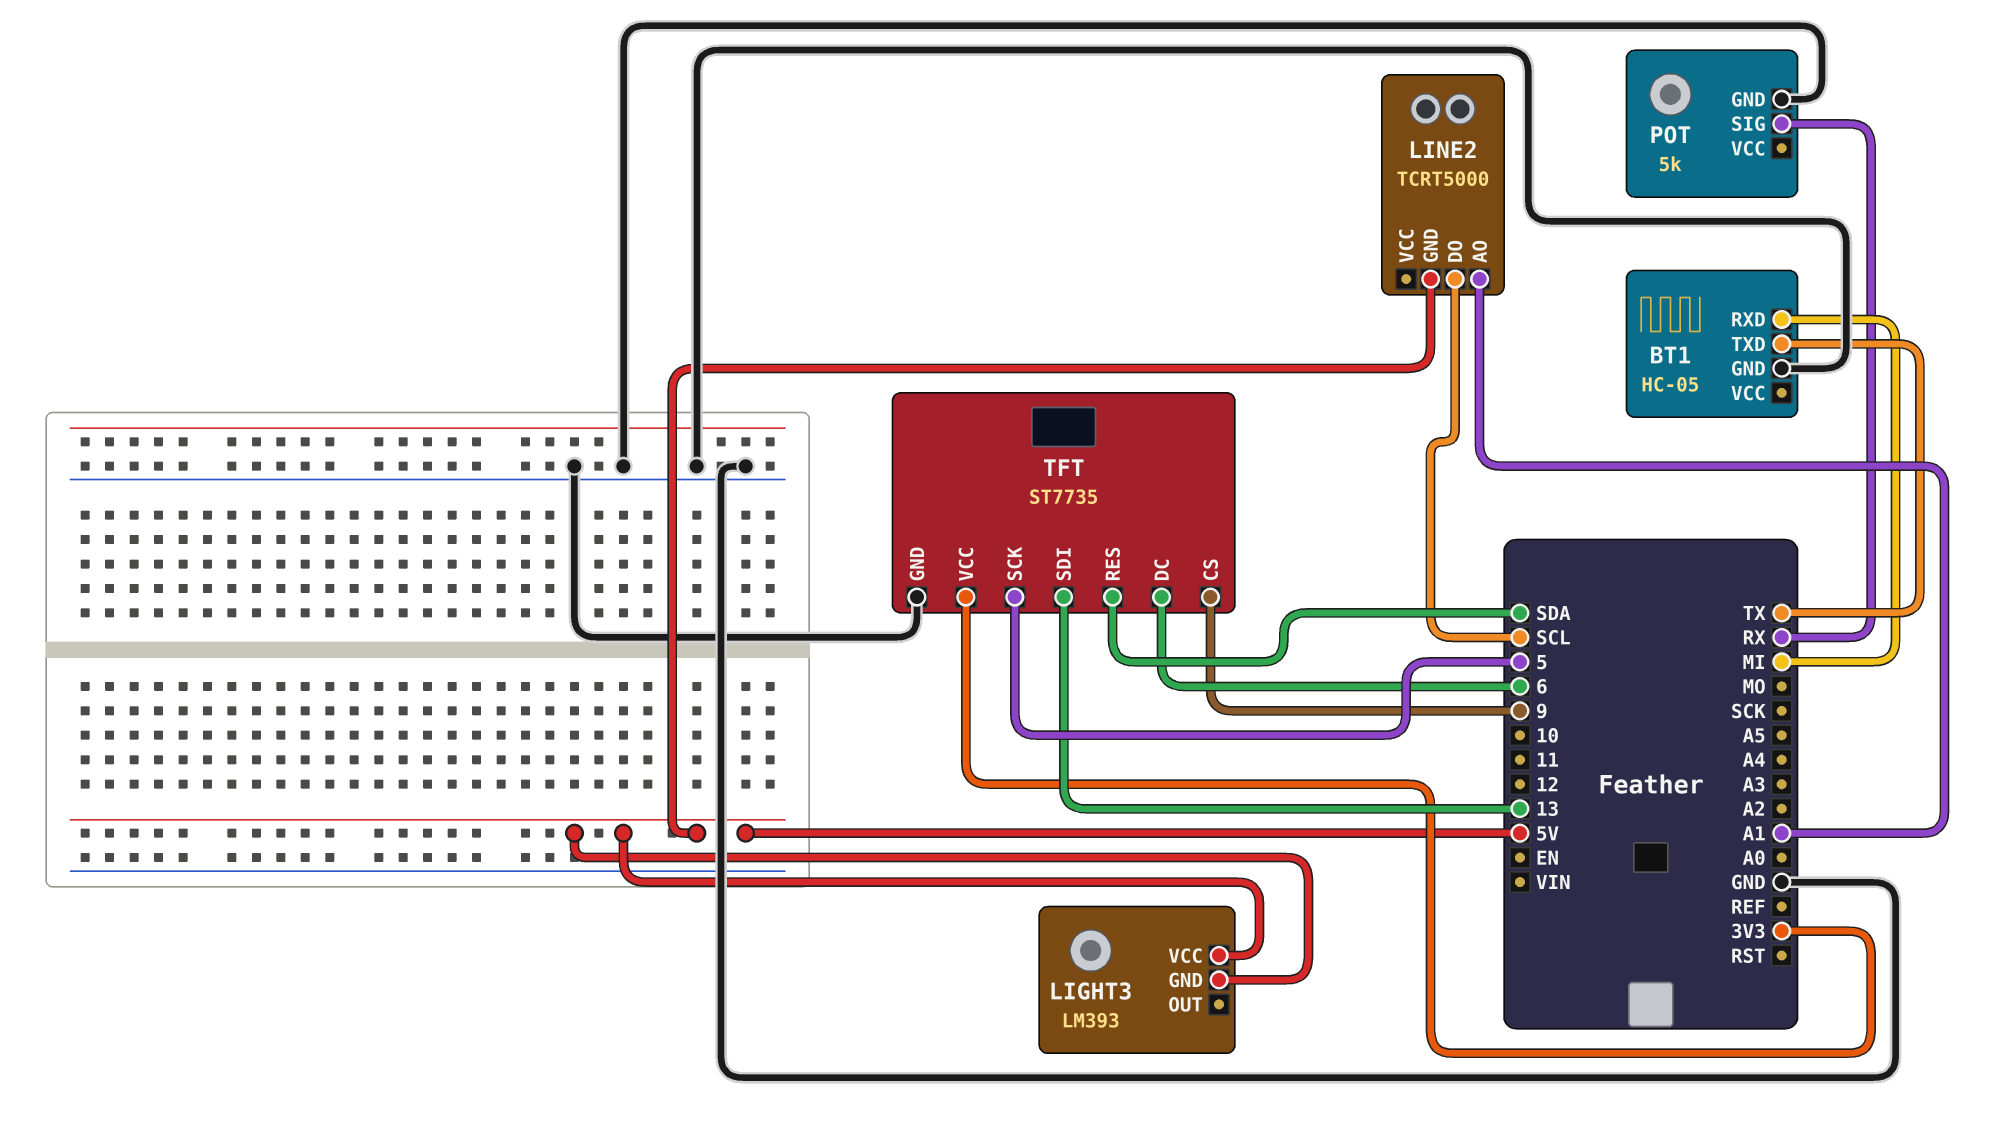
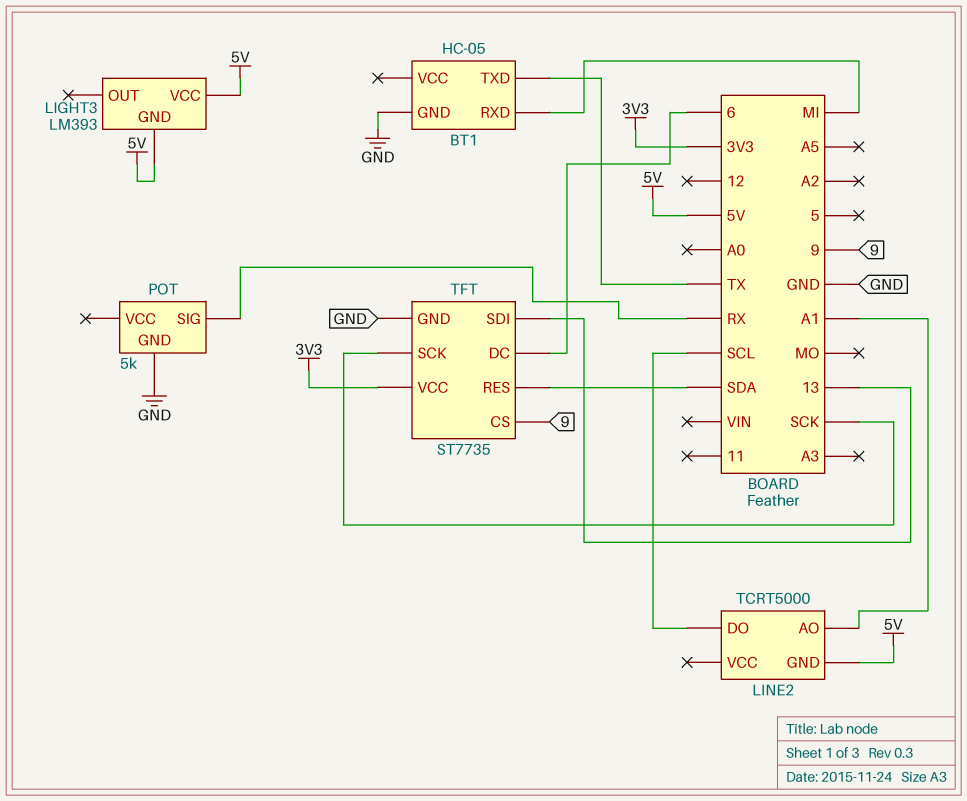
TFT pin SCK: 5 -> SCK

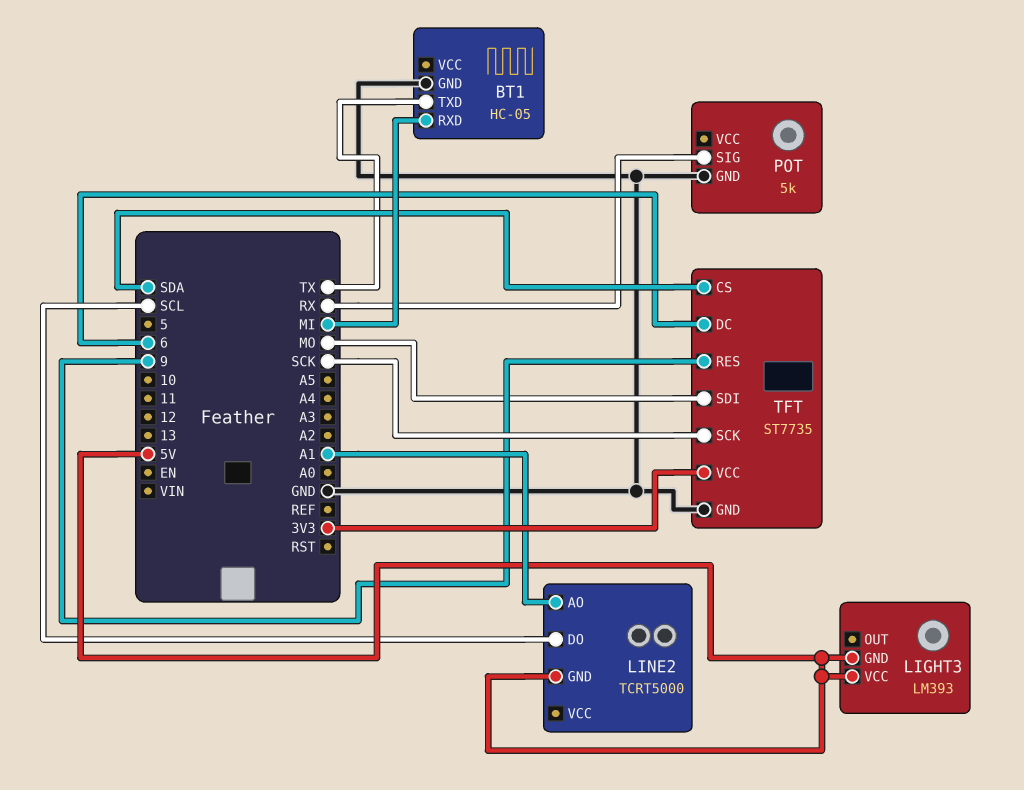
TFT pin CS: 9 -> SDA
TFT pin RES: SDA -> 9
TFT pin SDI: 13 -> MO

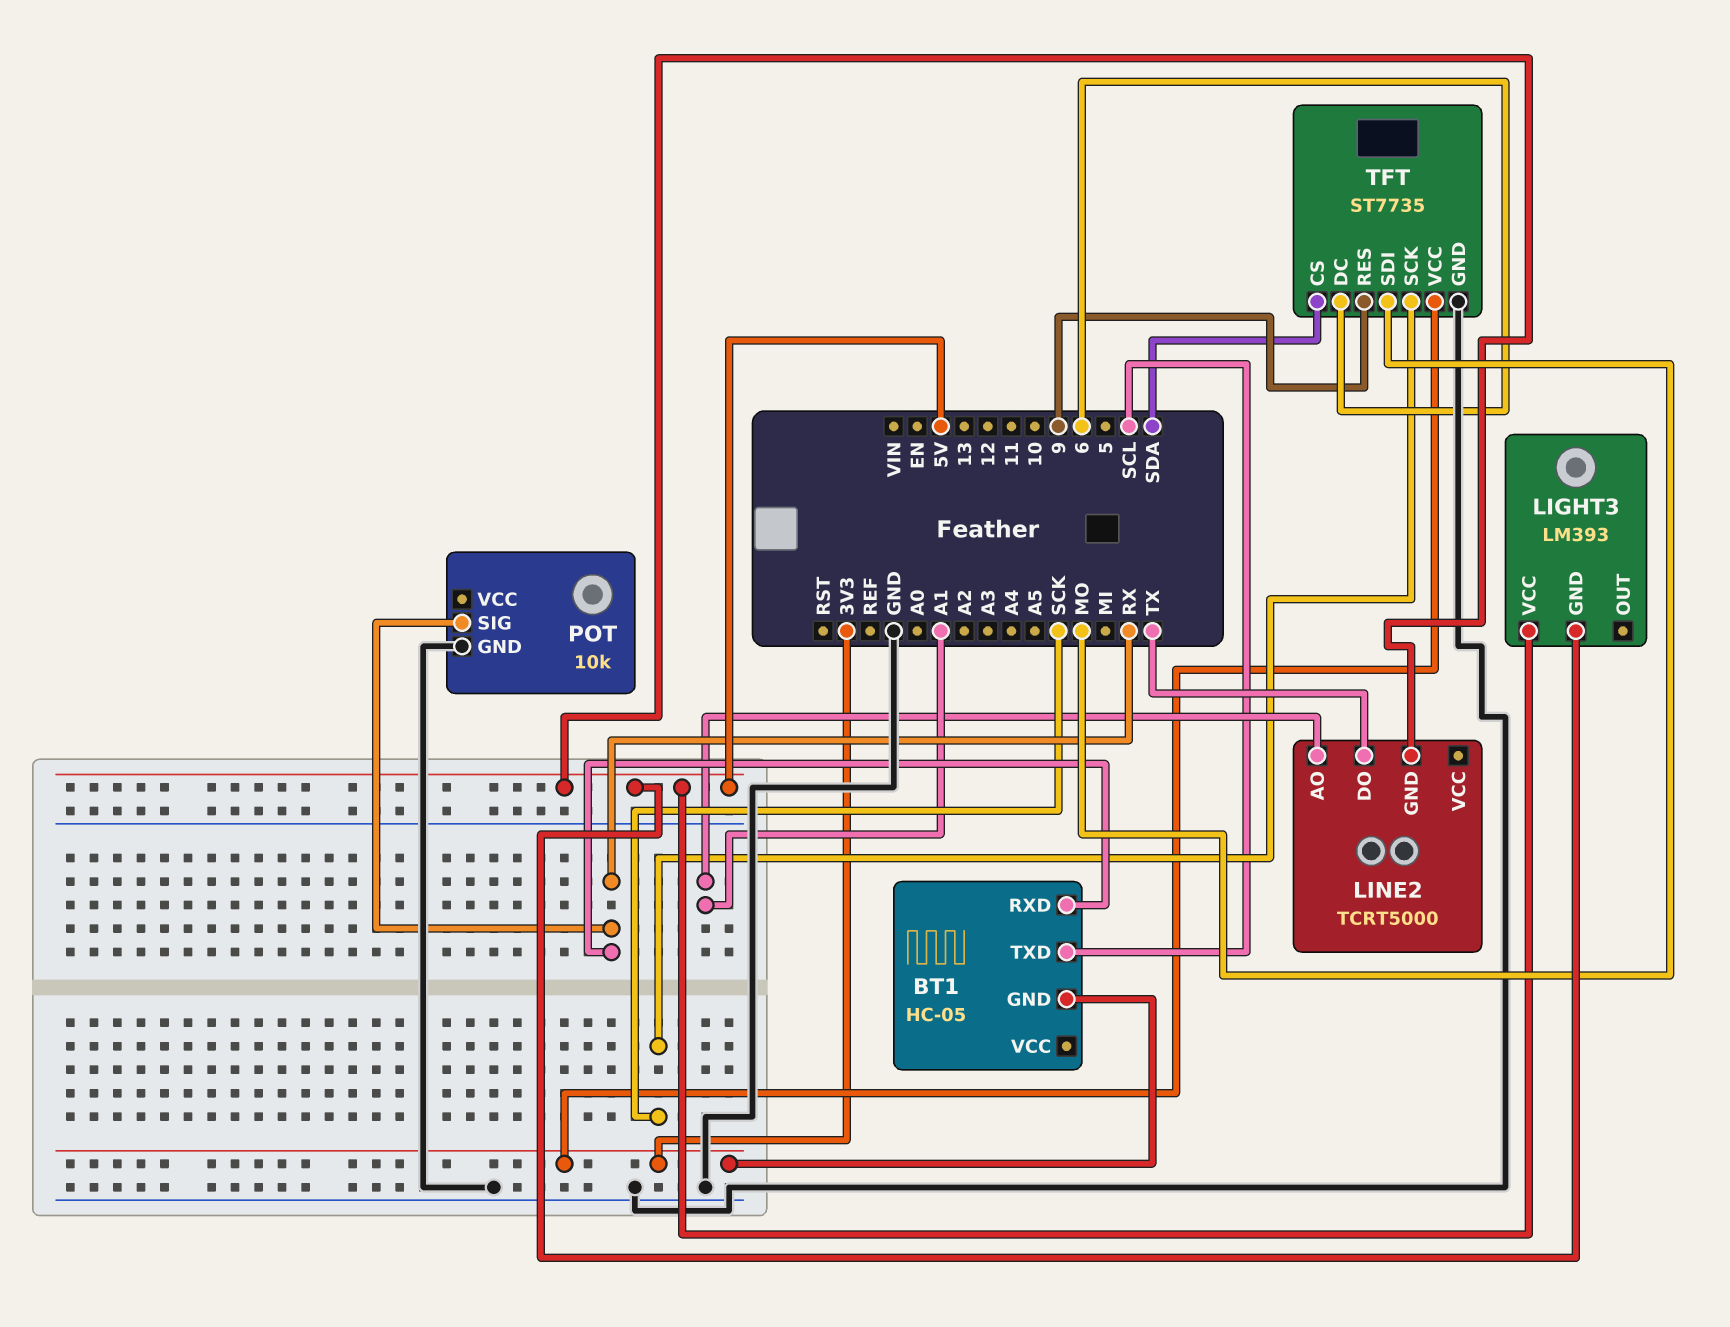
BT1 pin GND: GND -> 3V3
BT1 pin RXD: MI -> RX
BT1 pin TXD: TX -> SCL
LINE2 pin DO: SCL -> TX
POT: 5k -> 10k

